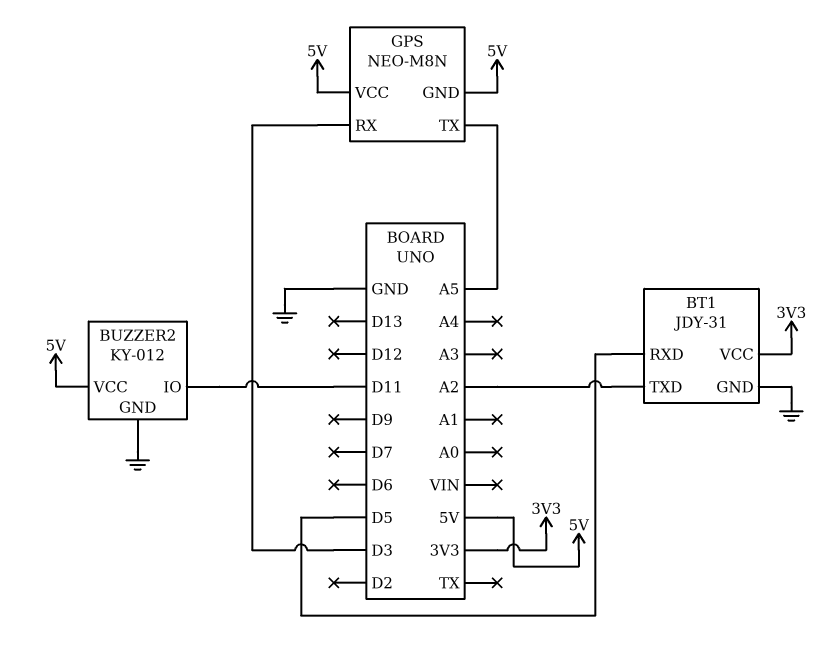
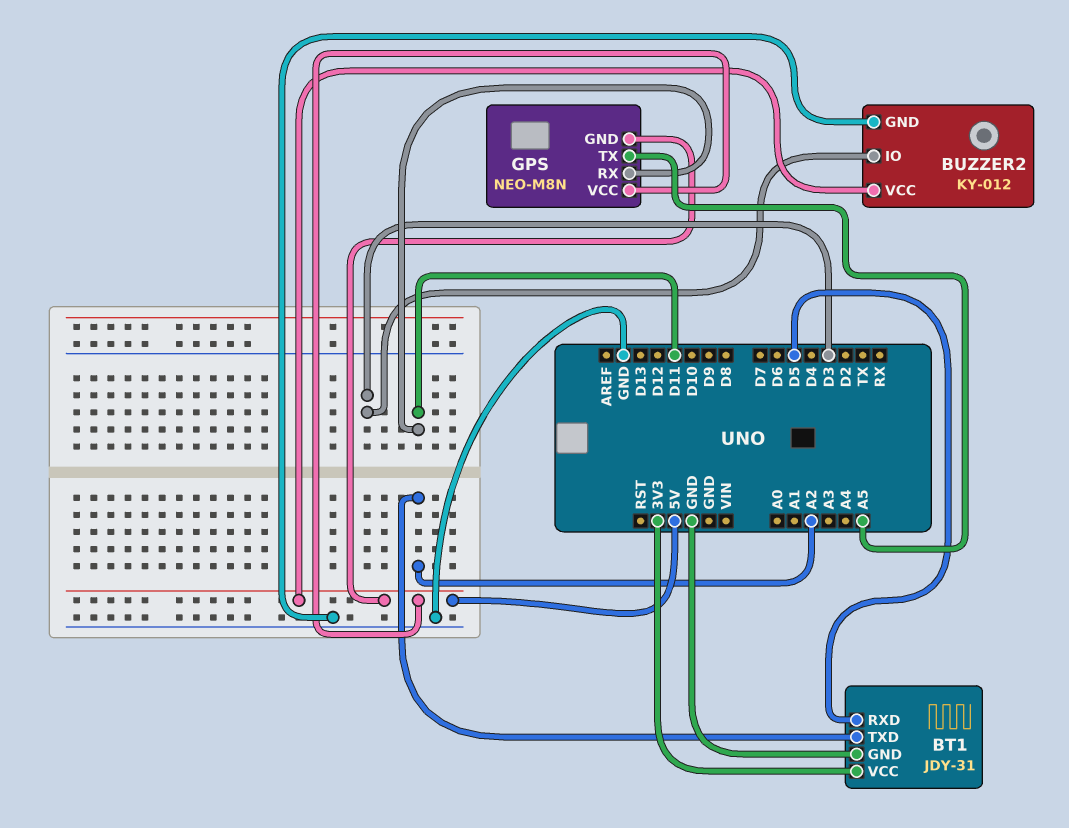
BUZZER2 pin IO: D11 -> D3
GPS pin RX: D3 -> D11

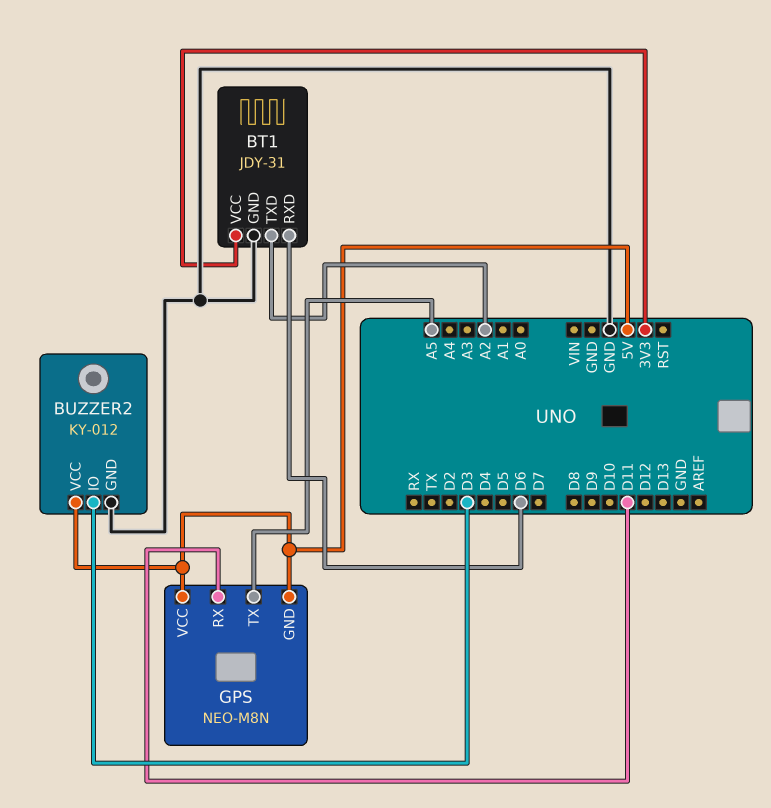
BT1 pin RXD: D5 -> D6

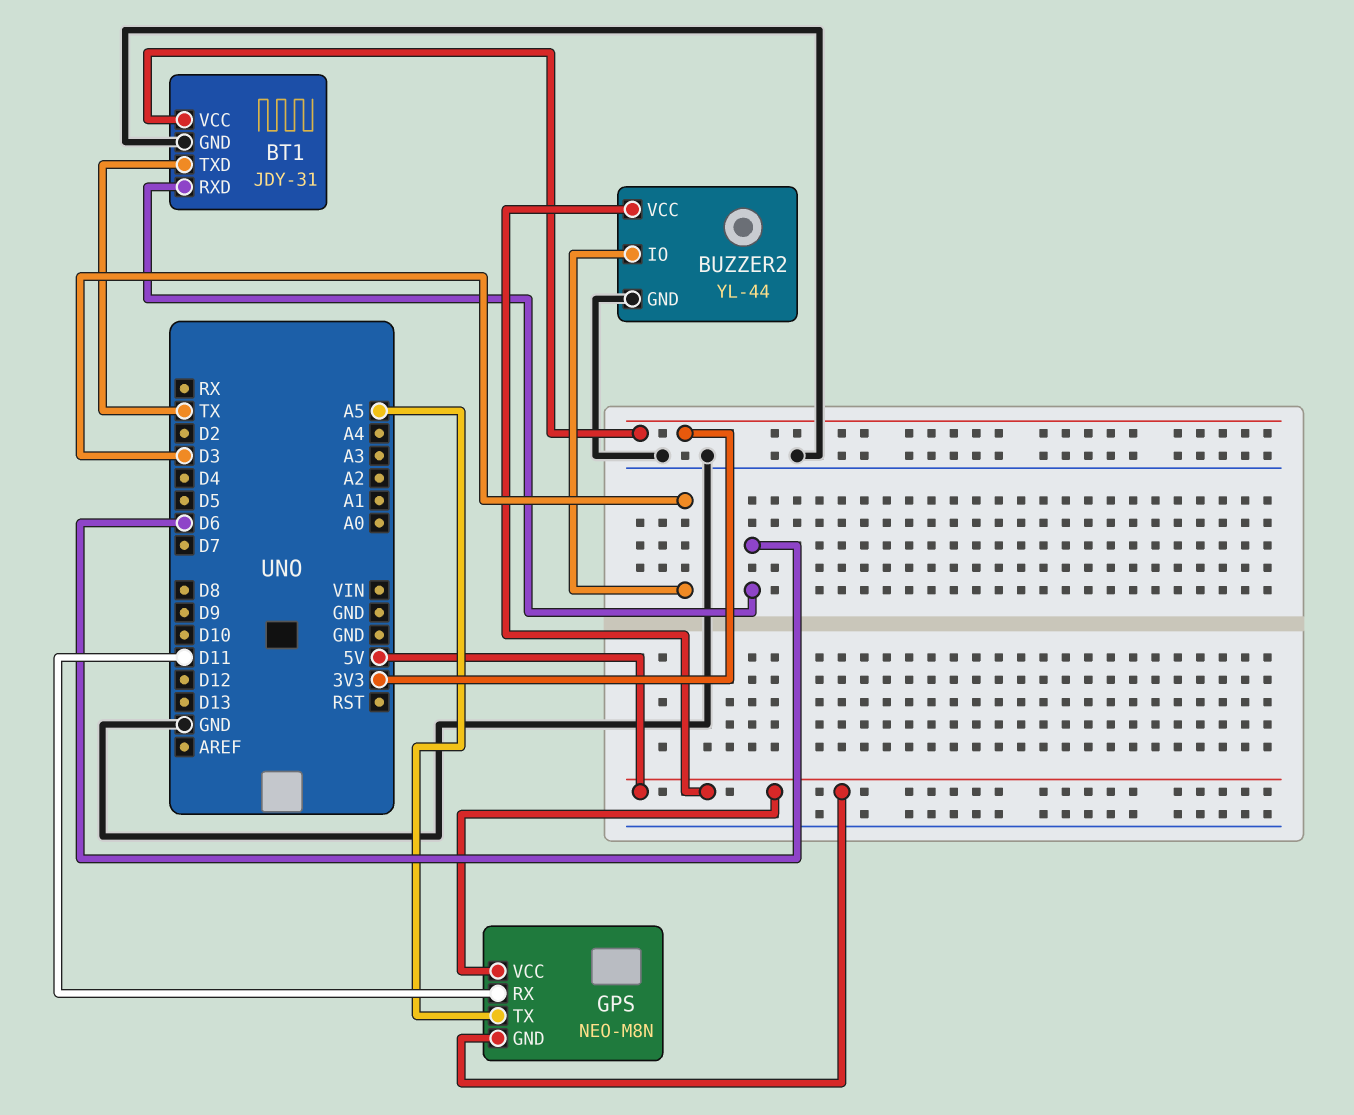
BT1 pin TXD: A2 -> TX
BUZZER2: KY-012 -> YL-44

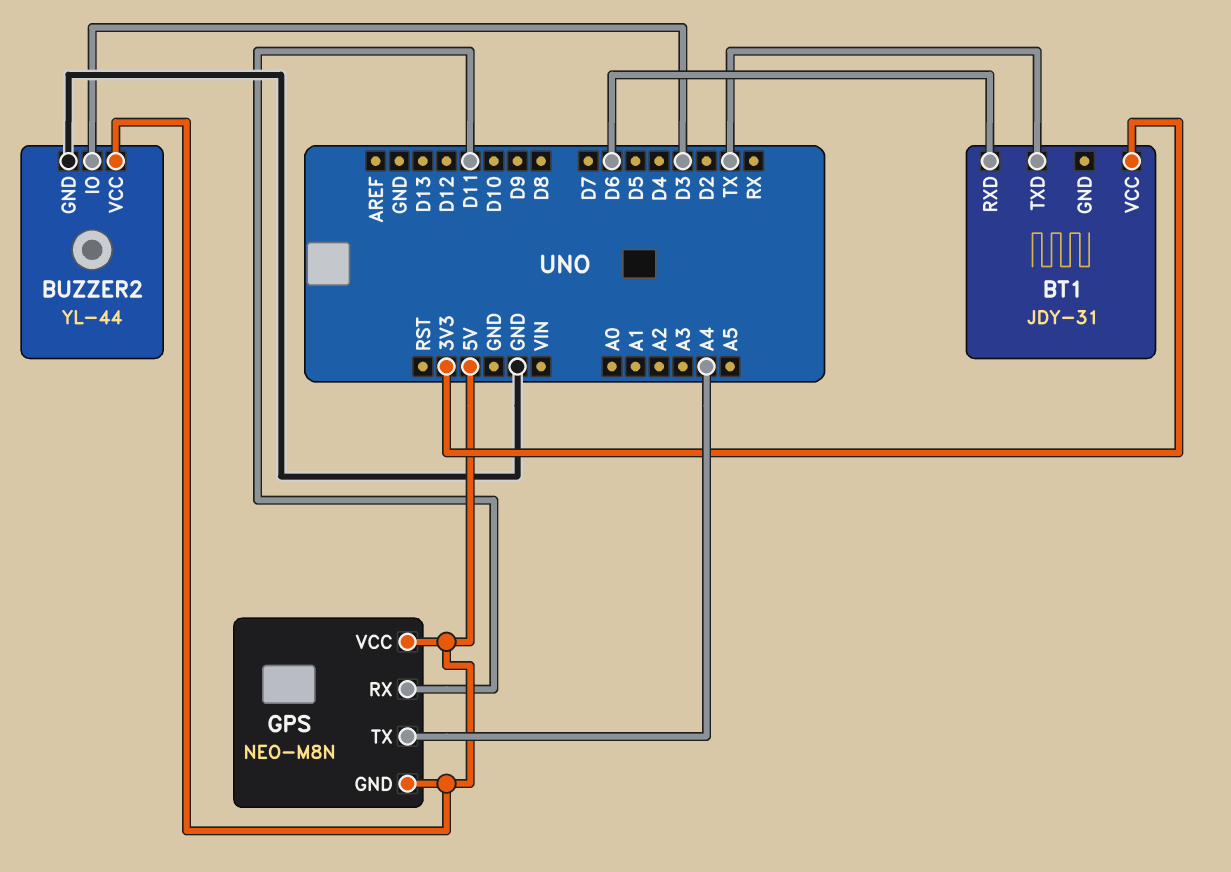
BT1 pin GND: GND -> none
GPS pin TX: A5 -> A4

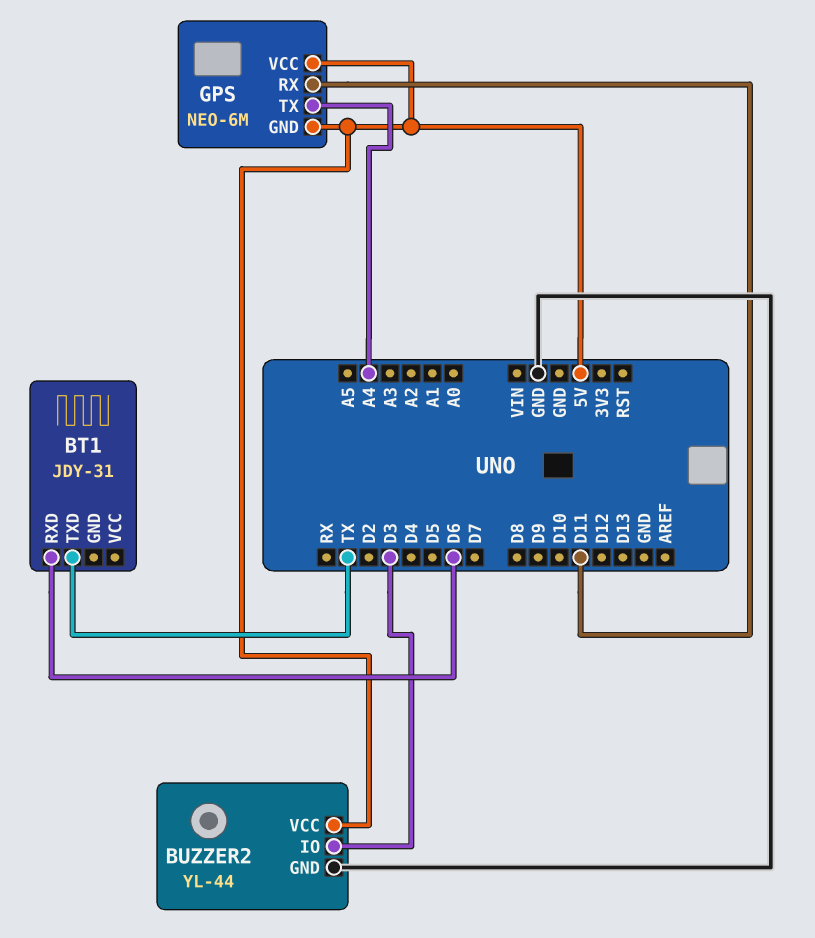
BT1 pin VCC: 3V3 -> none
GPS: NEO-M8N -> NEO-6M

